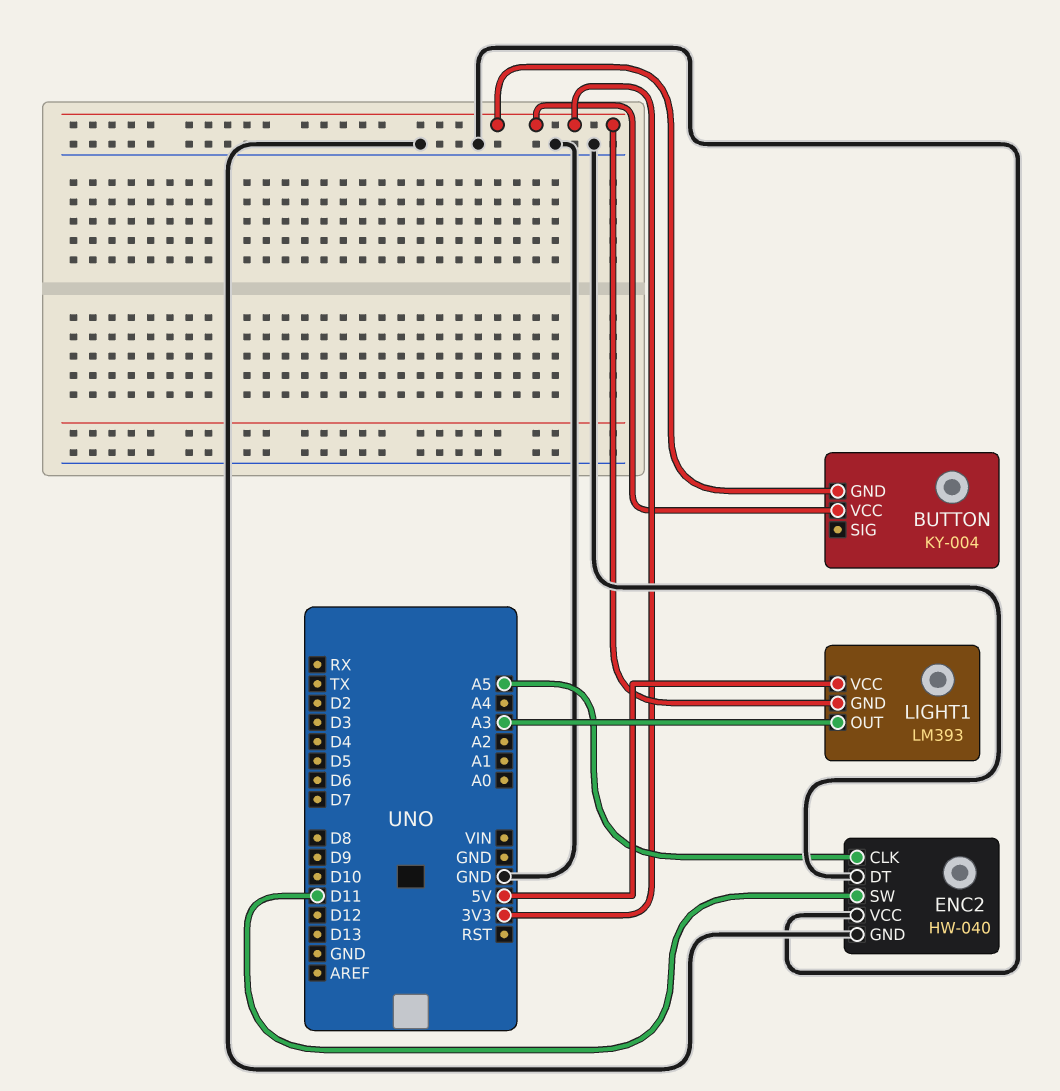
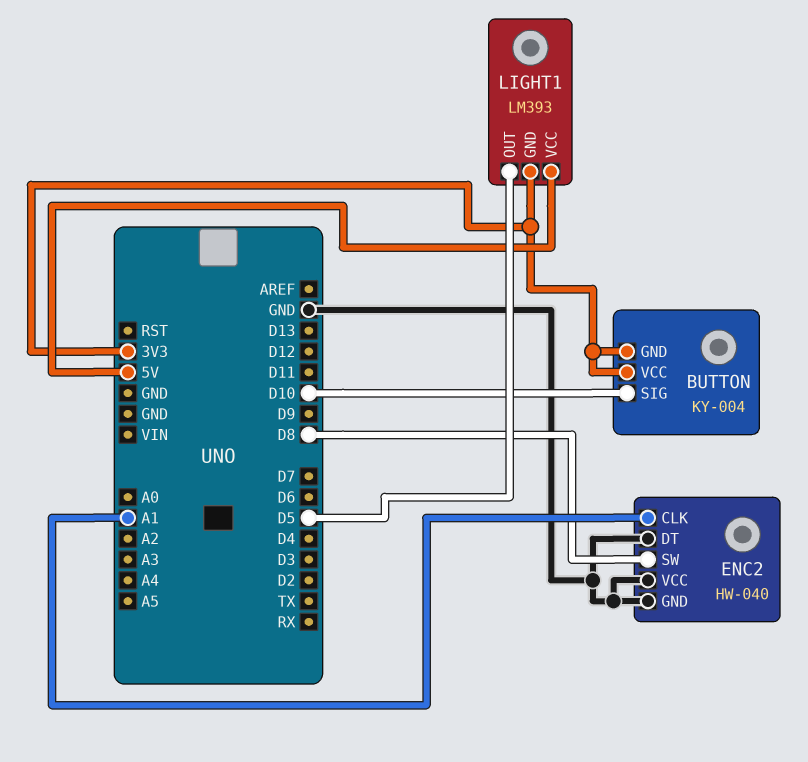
BUTTON pin SIG: none -> D10
ENC2 pin CLK: A5 -> A1
ENC2 pin SW: D11 -> D8
LIGHT1 pin OUT: A3 -> D5

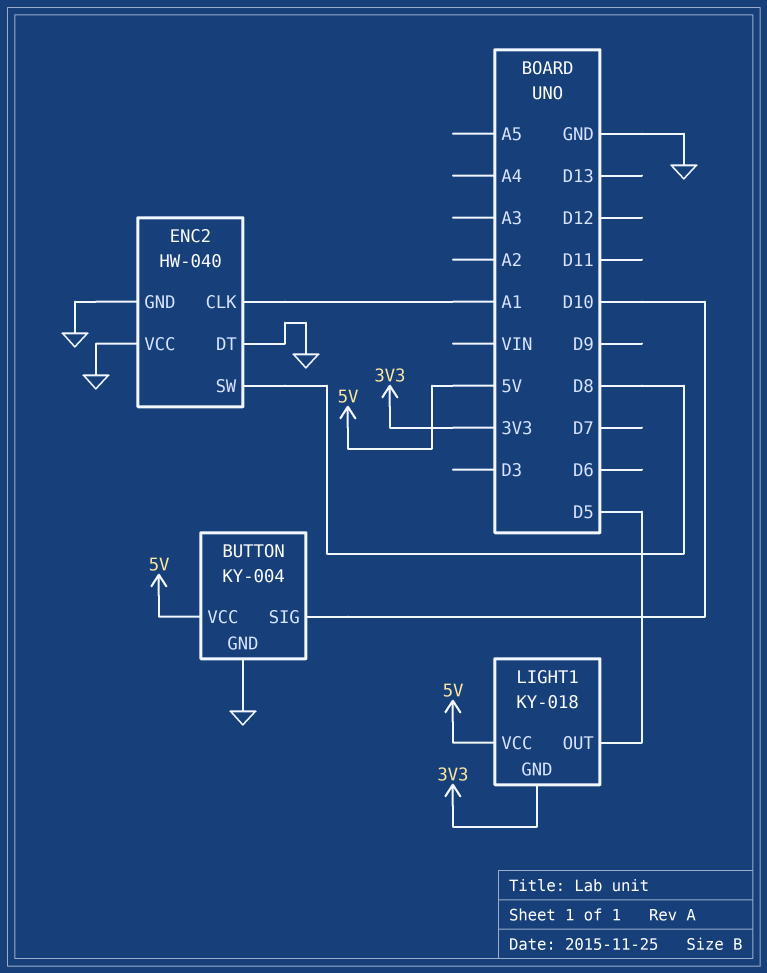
BUTTON pin GND: 3V3 -> GND
BUTTON pin VCC: 3V3 -> 5V
LIGHT1: LM393 -> KY-018

